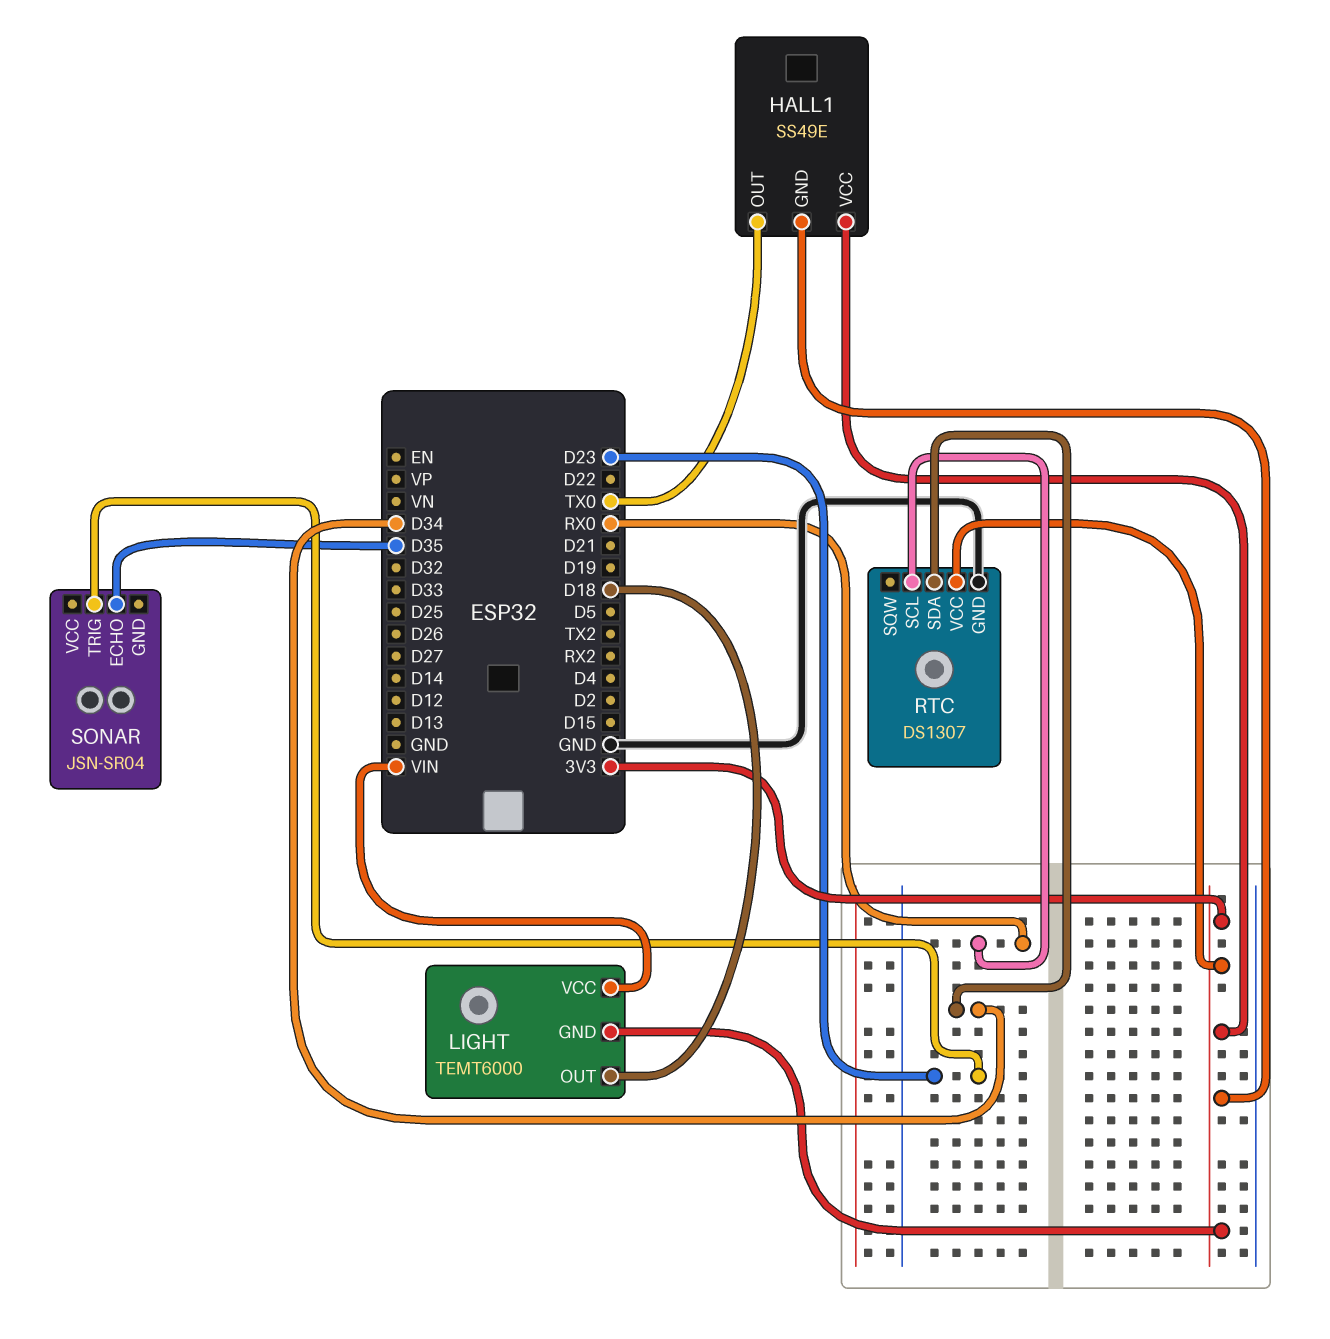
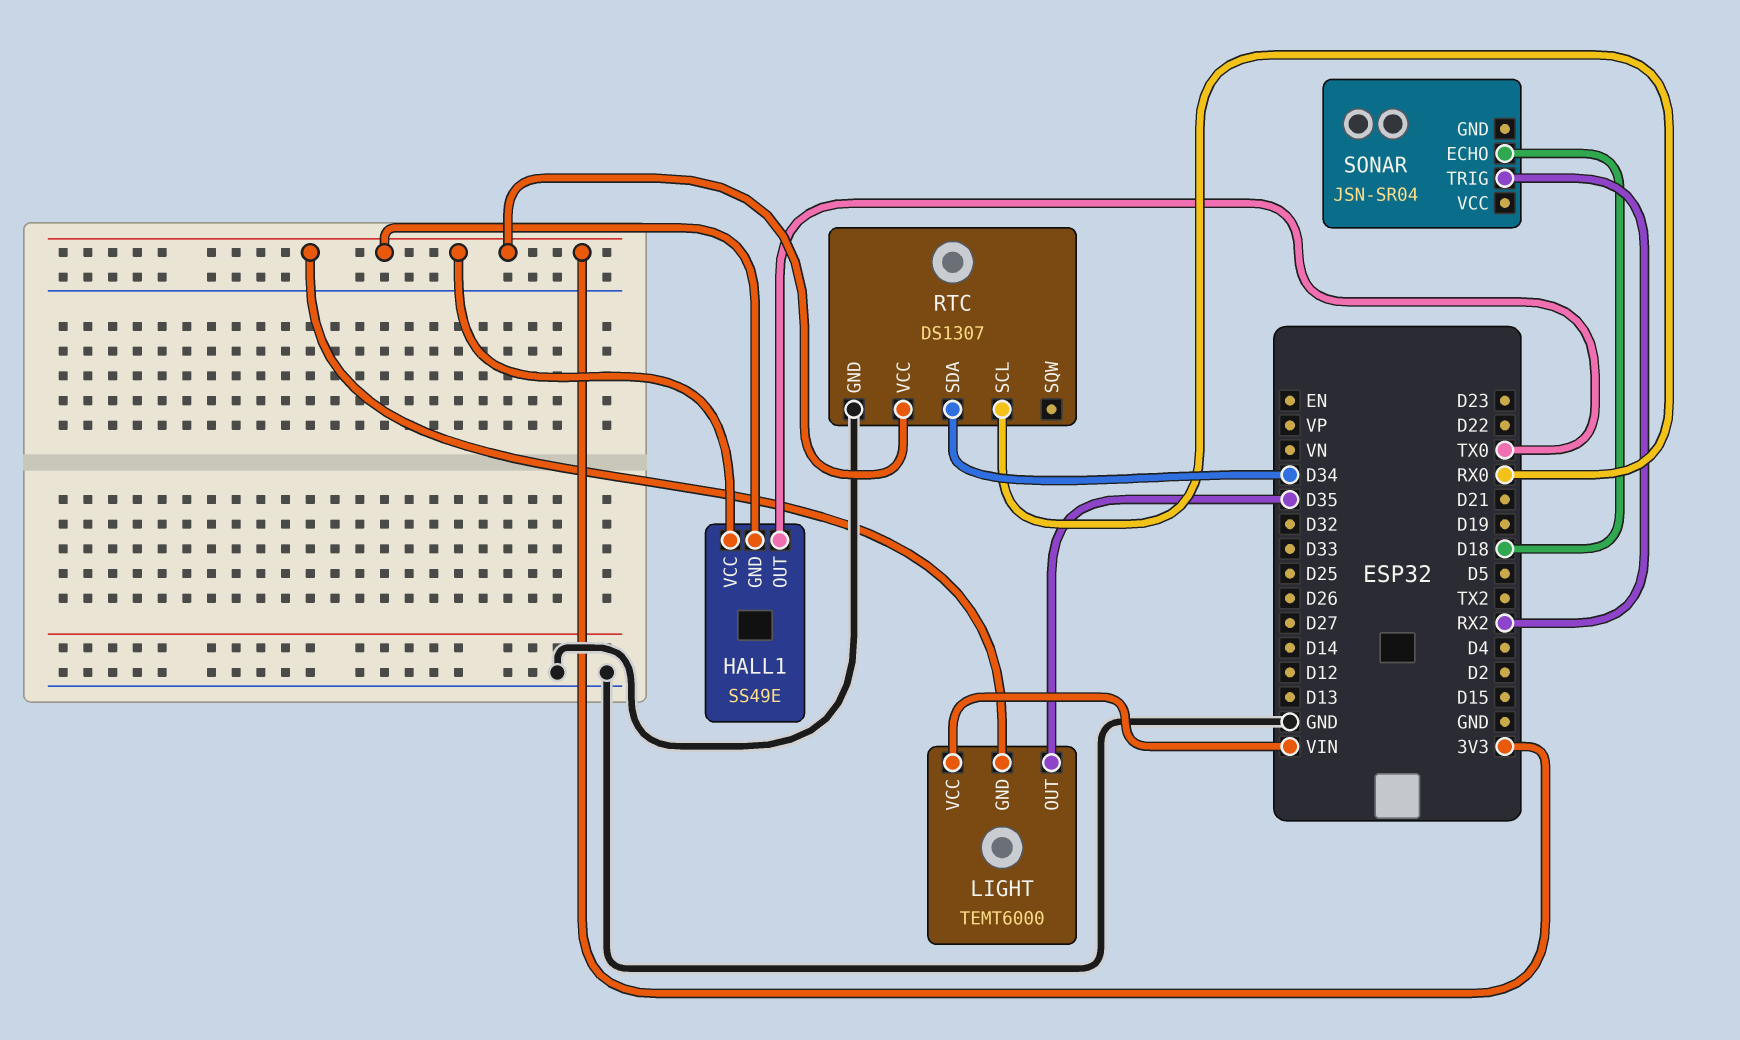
LIGHT pin OUT: D18 -> D35
SONAR pin ECHO: D35 -> D18
SONAR pin TRIG: D23 -> RX2

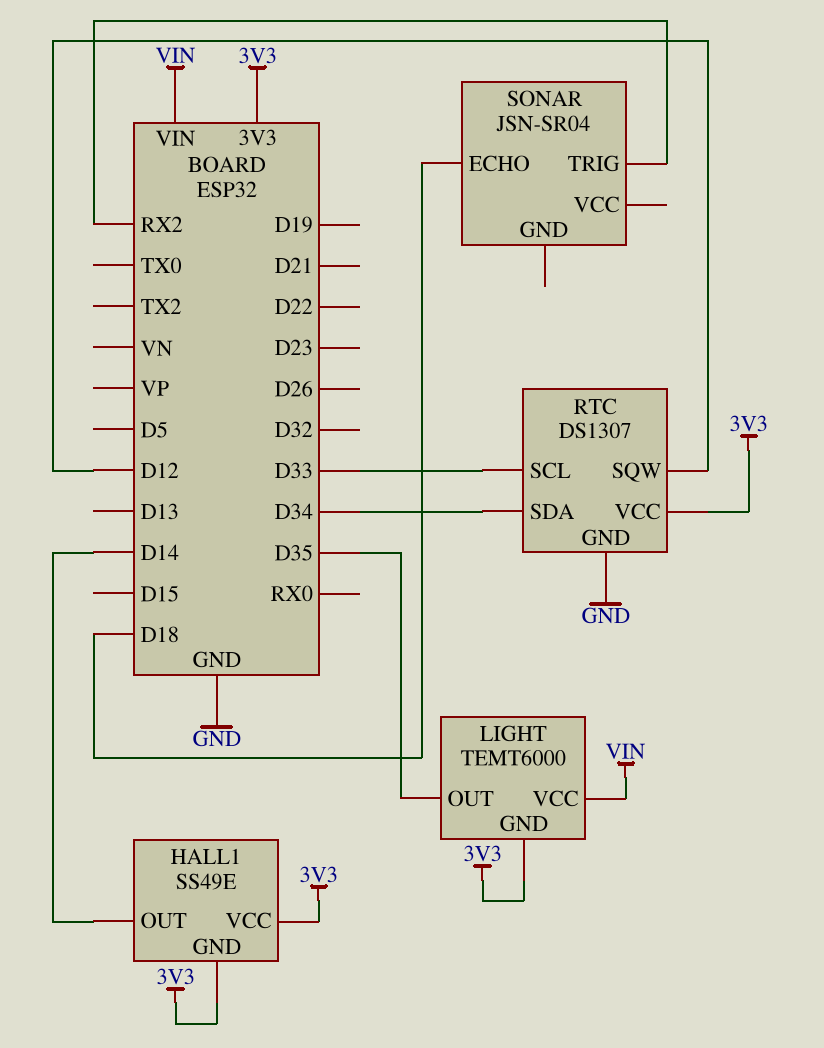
HALL1 pin OUT: TX0 -> D14
RTC pin SCL: RX0 -> D33
RTC pin SQW: none -> D12

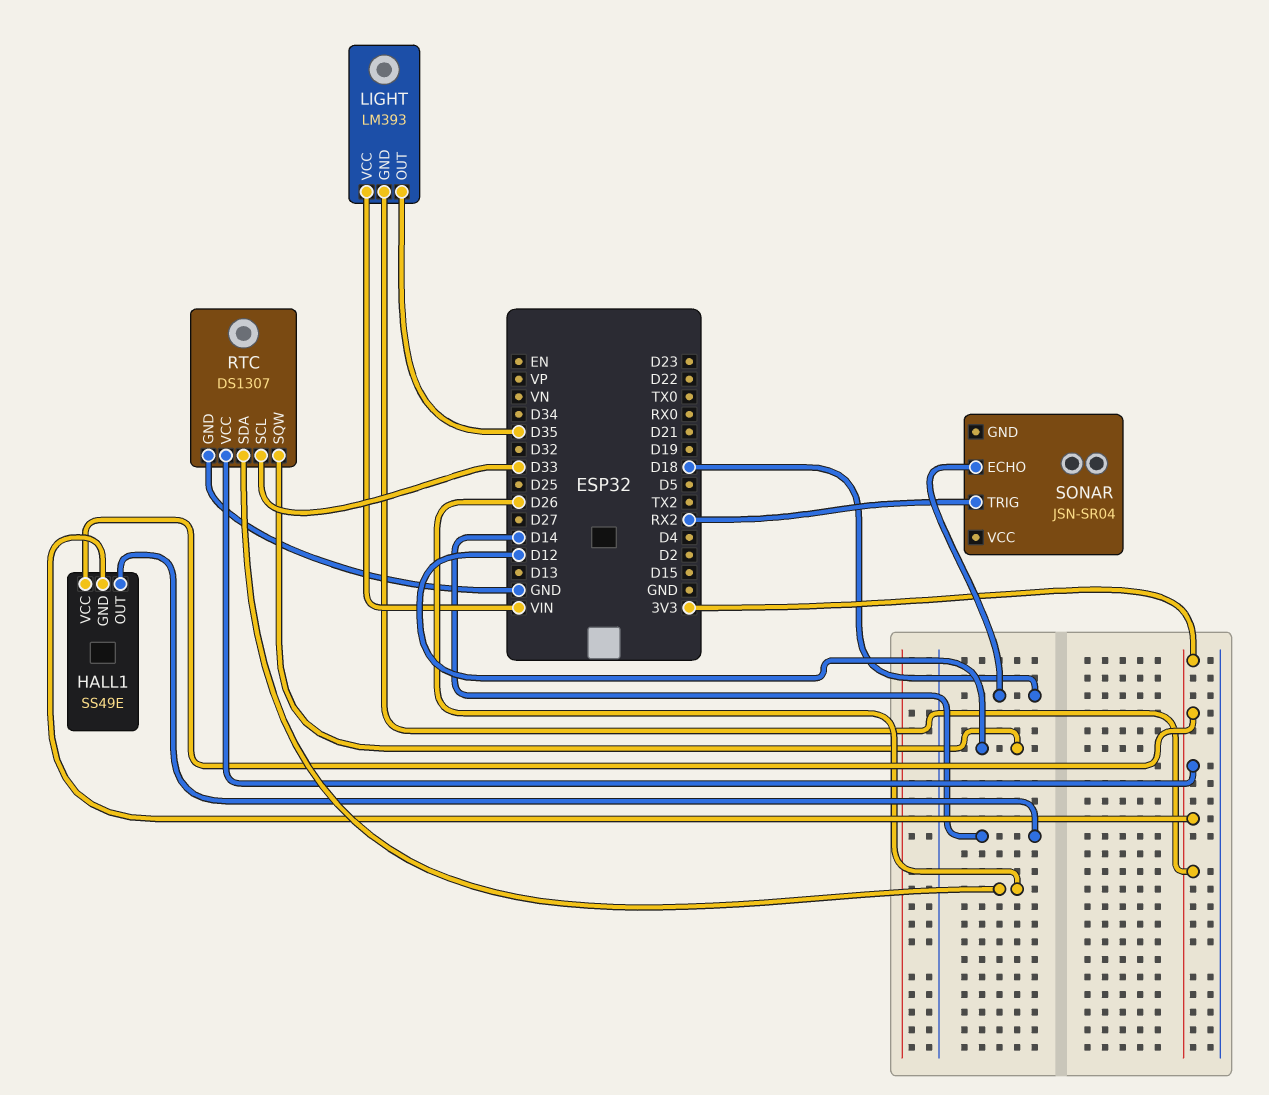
LIGHT: TEMT6000 -> LM393
RTC pin SDA: D34 -> D26

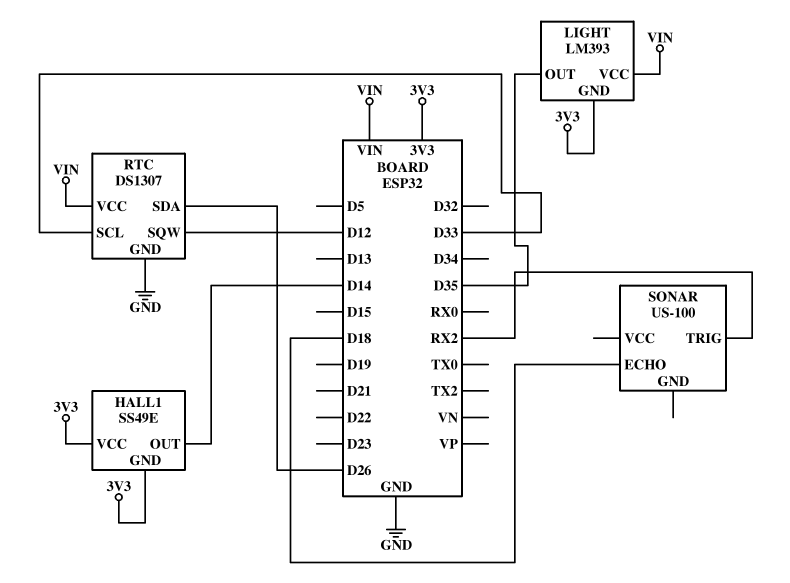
RTC pin VCC: 3V3 -> VIN
SONAR: JSN-SR04 -> US-100

